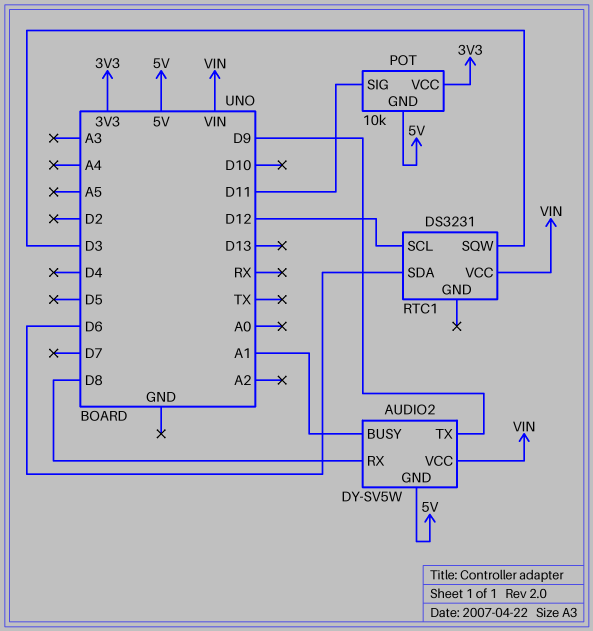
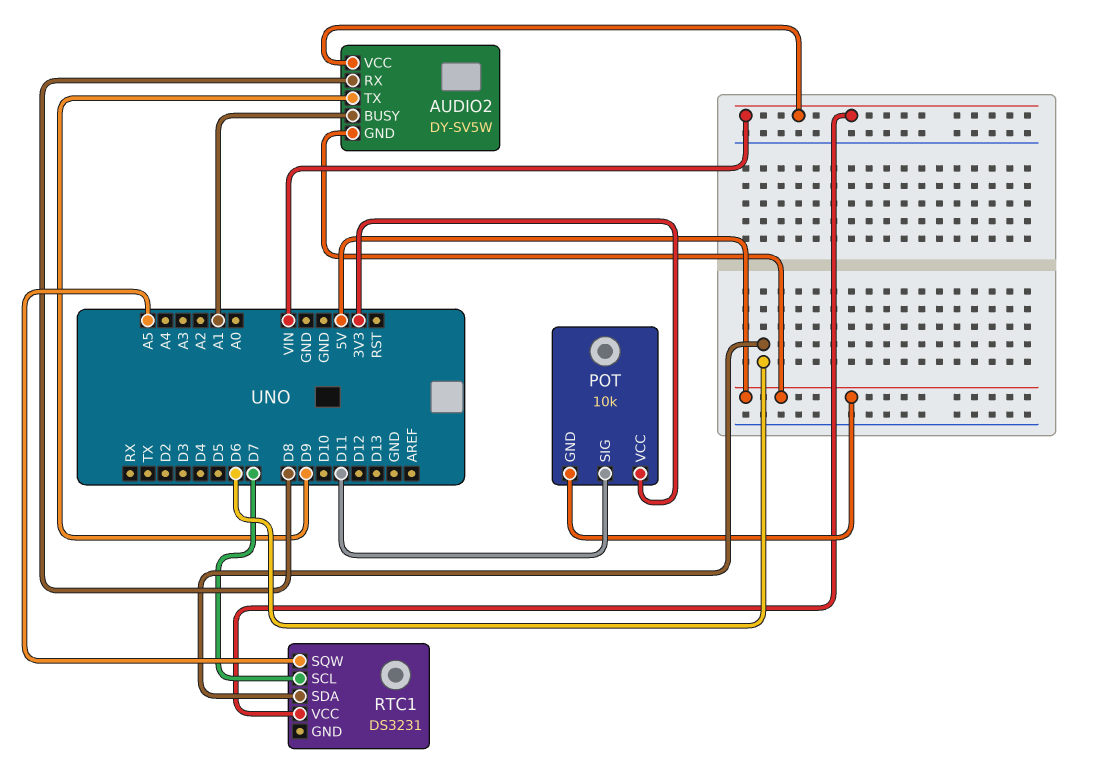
RTC1 pin SCL: D12 -> D7
RTC1 pin SQW: D3 -> A5

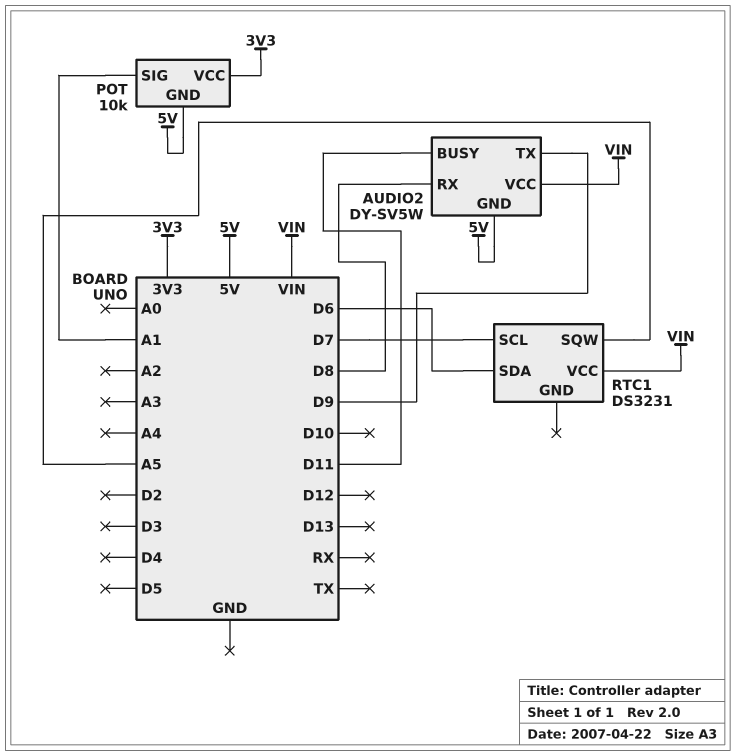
AUDIO2 pin BUSY: A1 -> D11
POT pin SIG: D11 -> A1

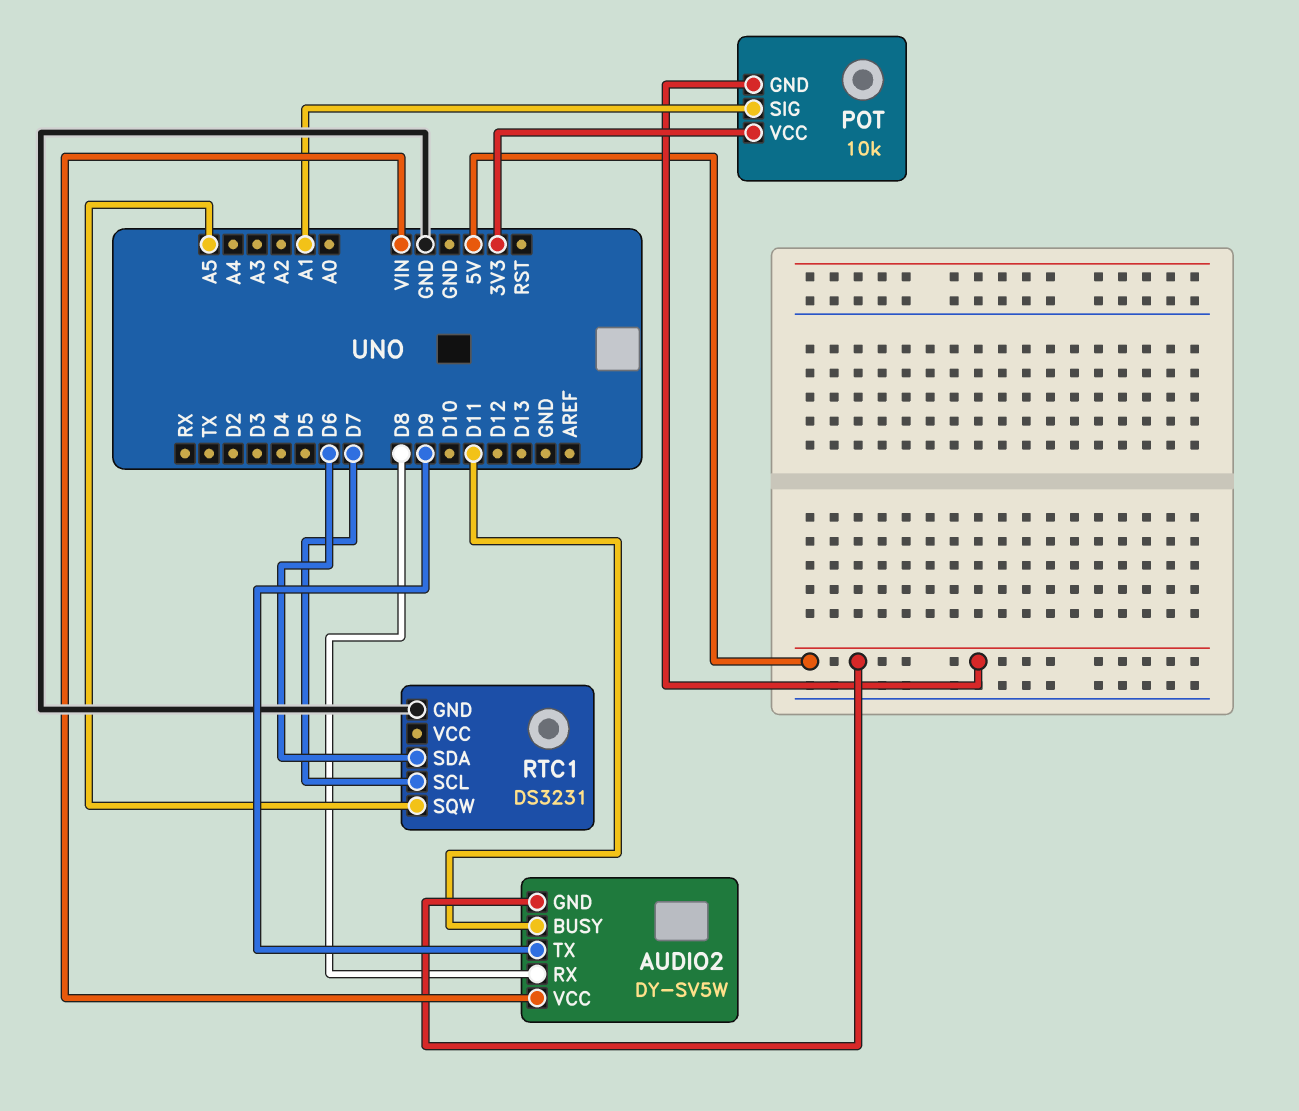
RTC1 pin GND: none -> GND
RTC1 pin VCC: VIN -> none

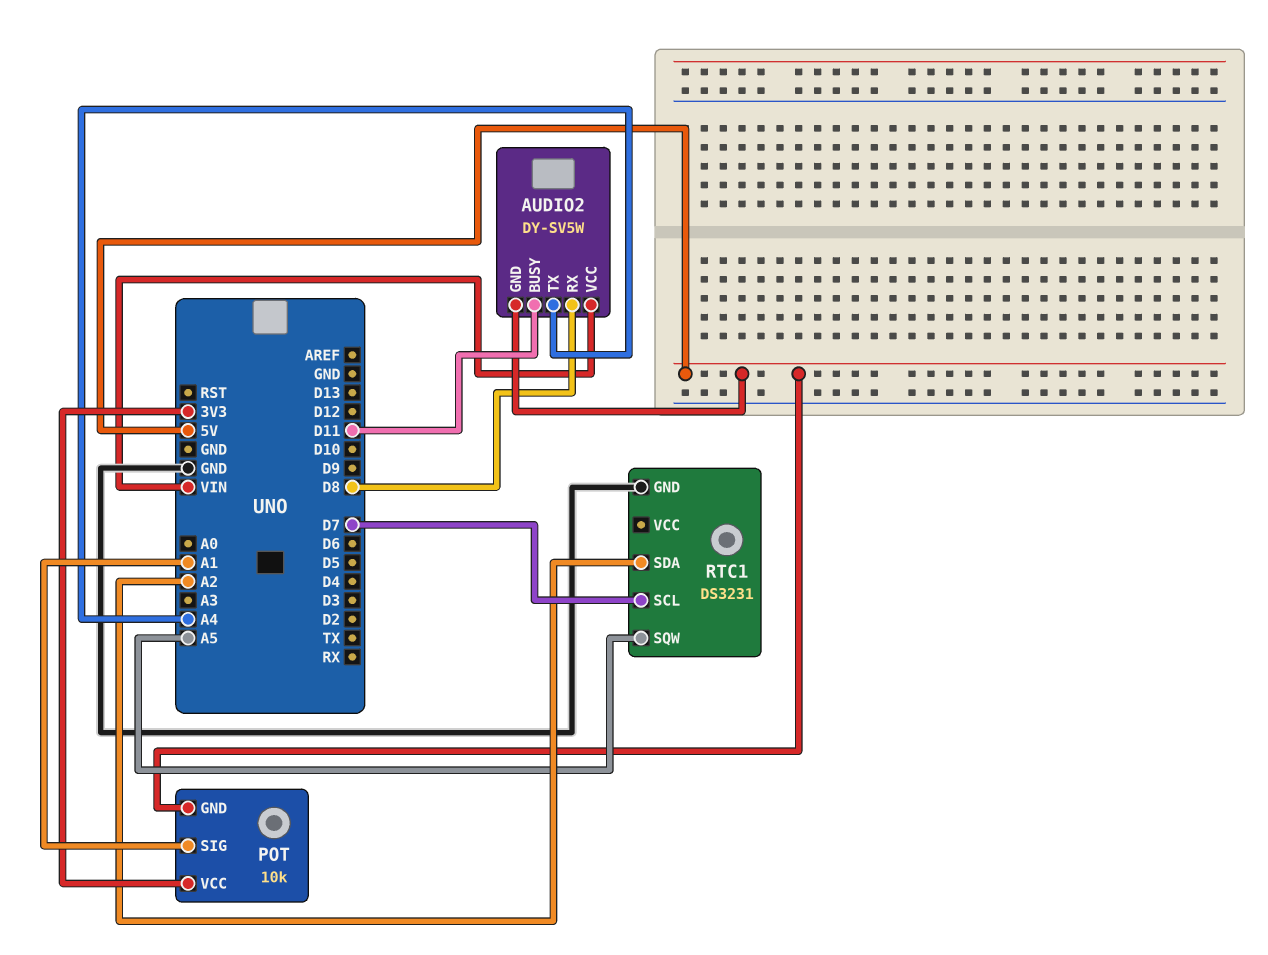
AUDIO2 pin TX: D9 -> A4
RTC1 pin SDA: D6 -> A2

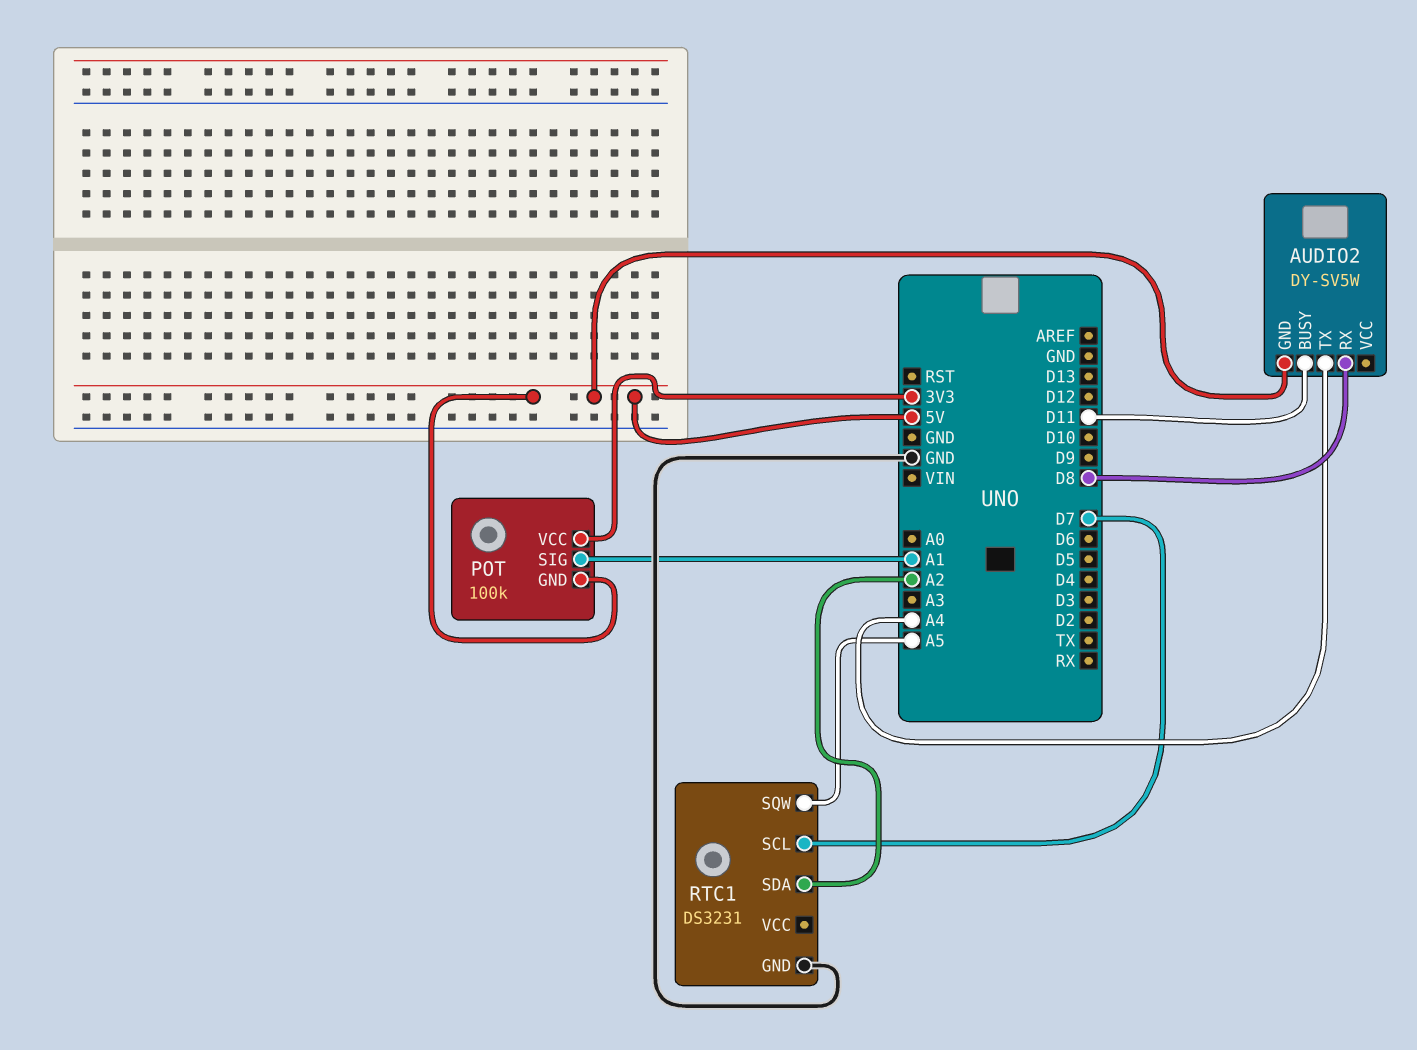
AUDIO2 pin VCC: VIN -> none
POT: 10k -> 100k

